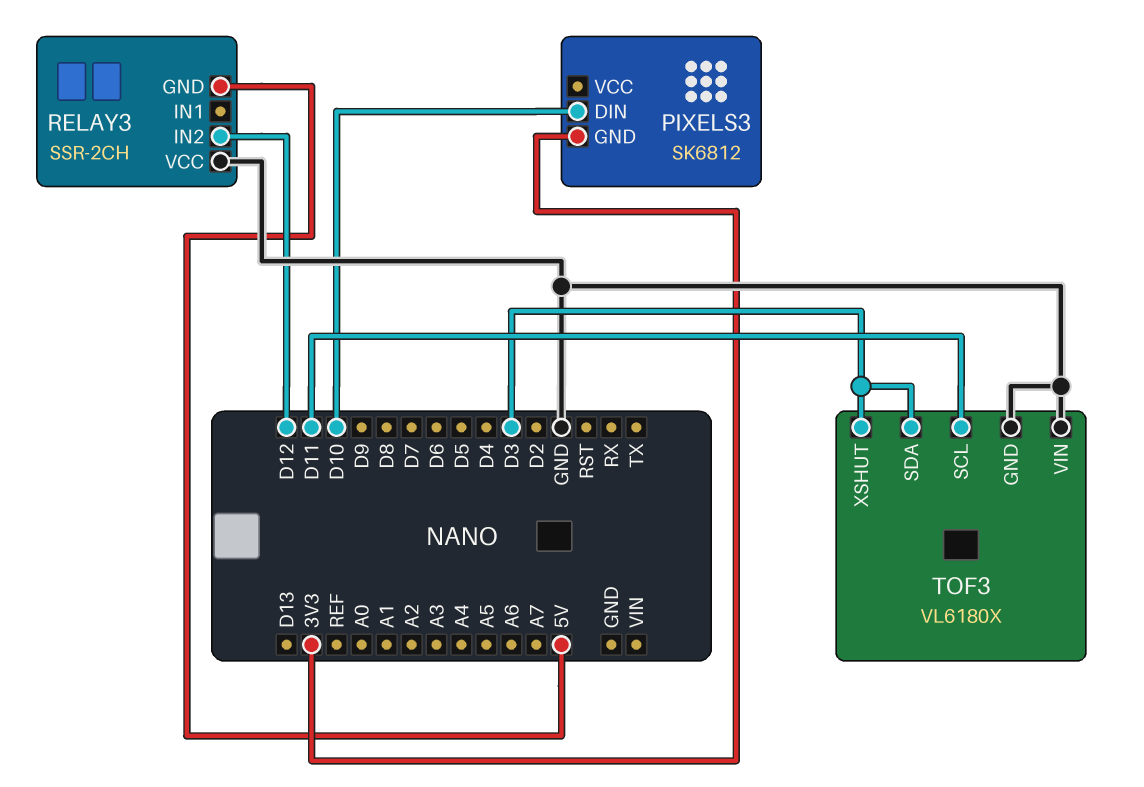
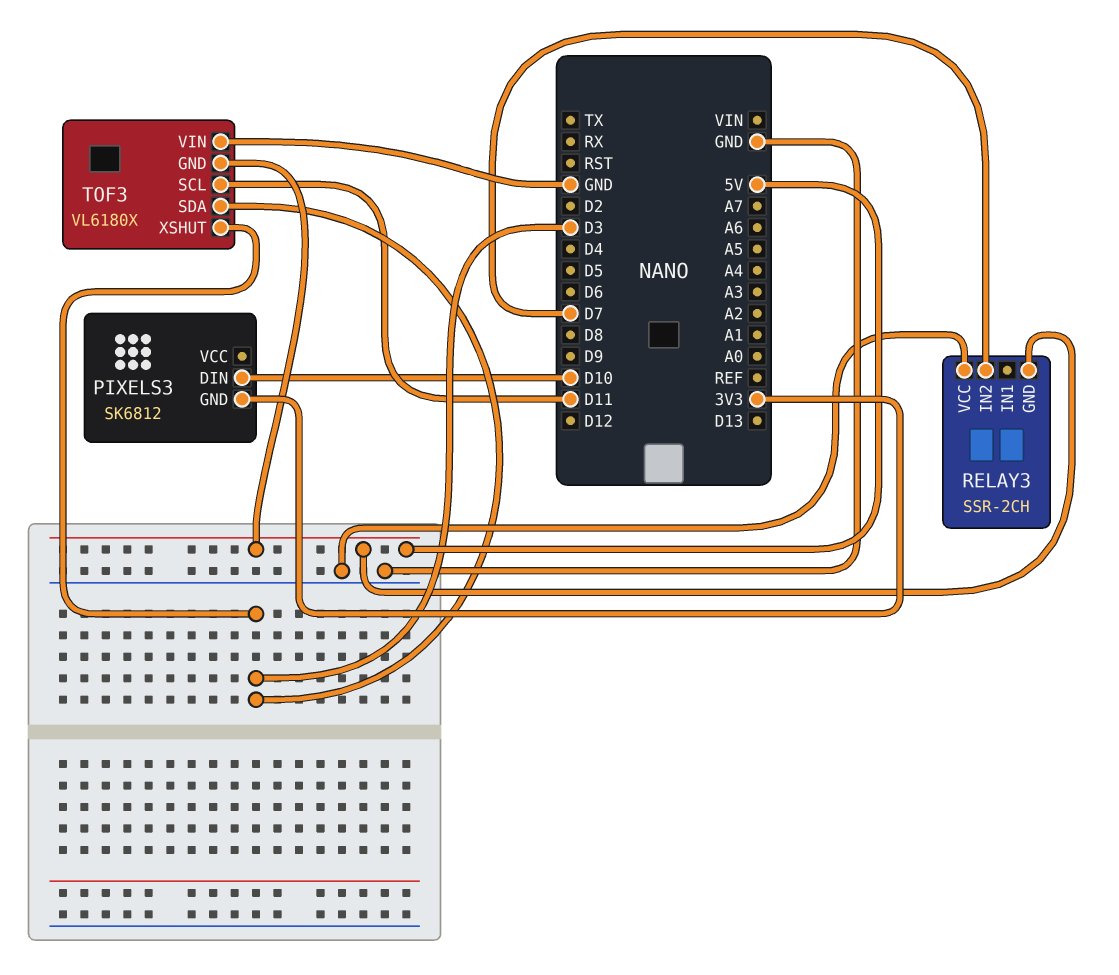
RELAY3 pin IN2: D12 -> D7
TOF3 pin GND: GND -> 5V

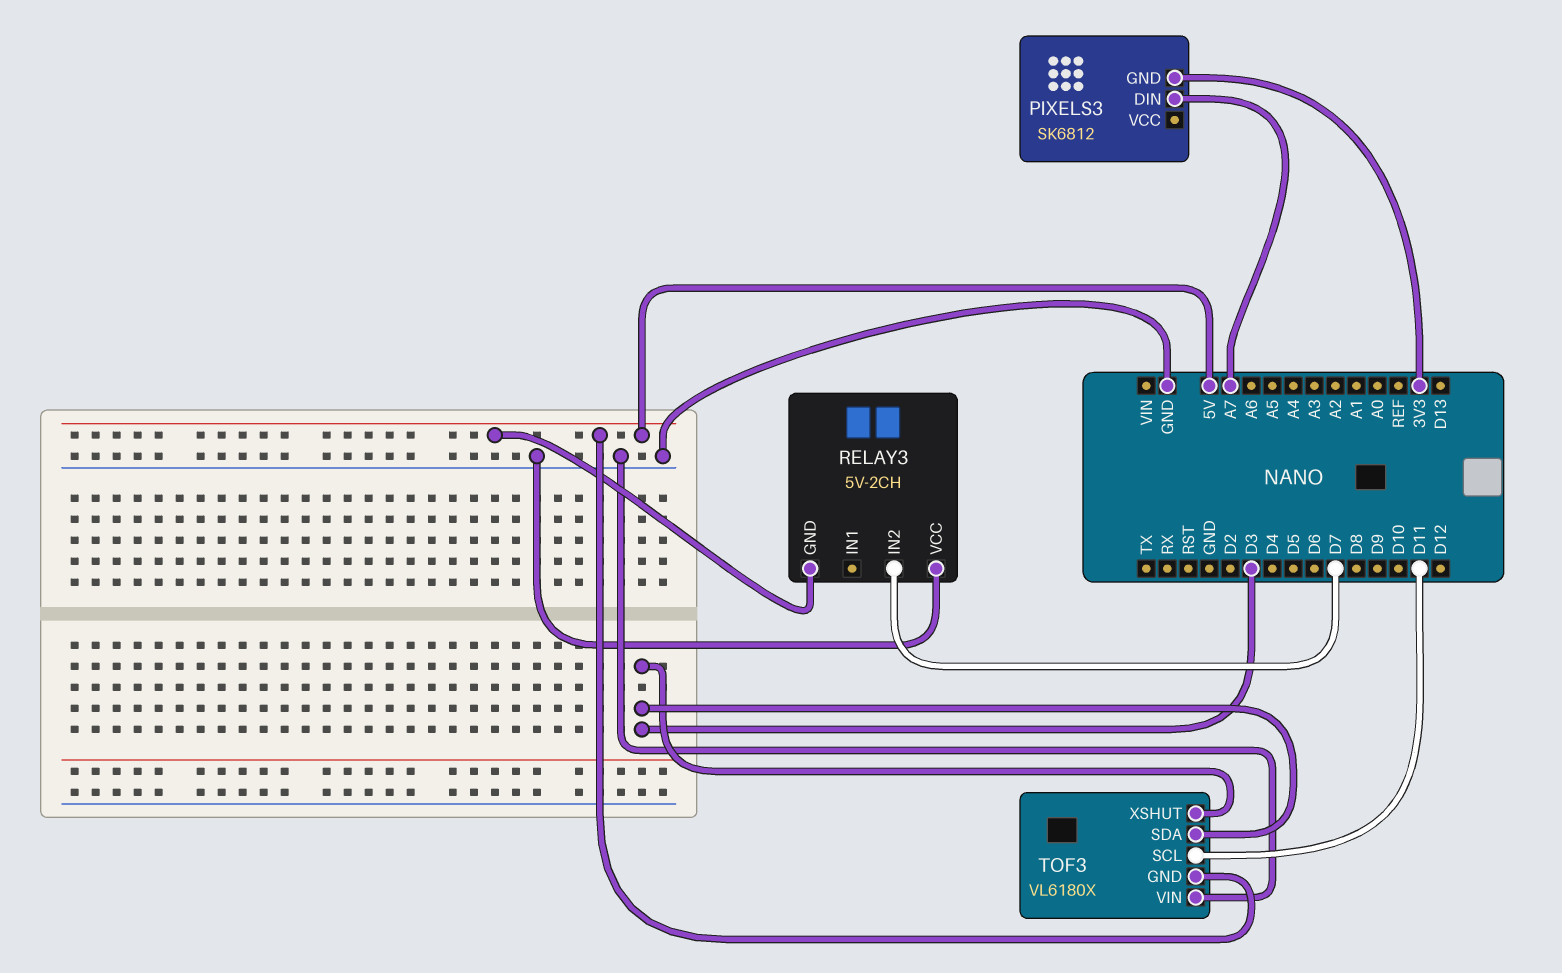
PIXELS3 pin DIN: D10 -> A7
RELAY3: SSR-2CH -> 5V-2CH

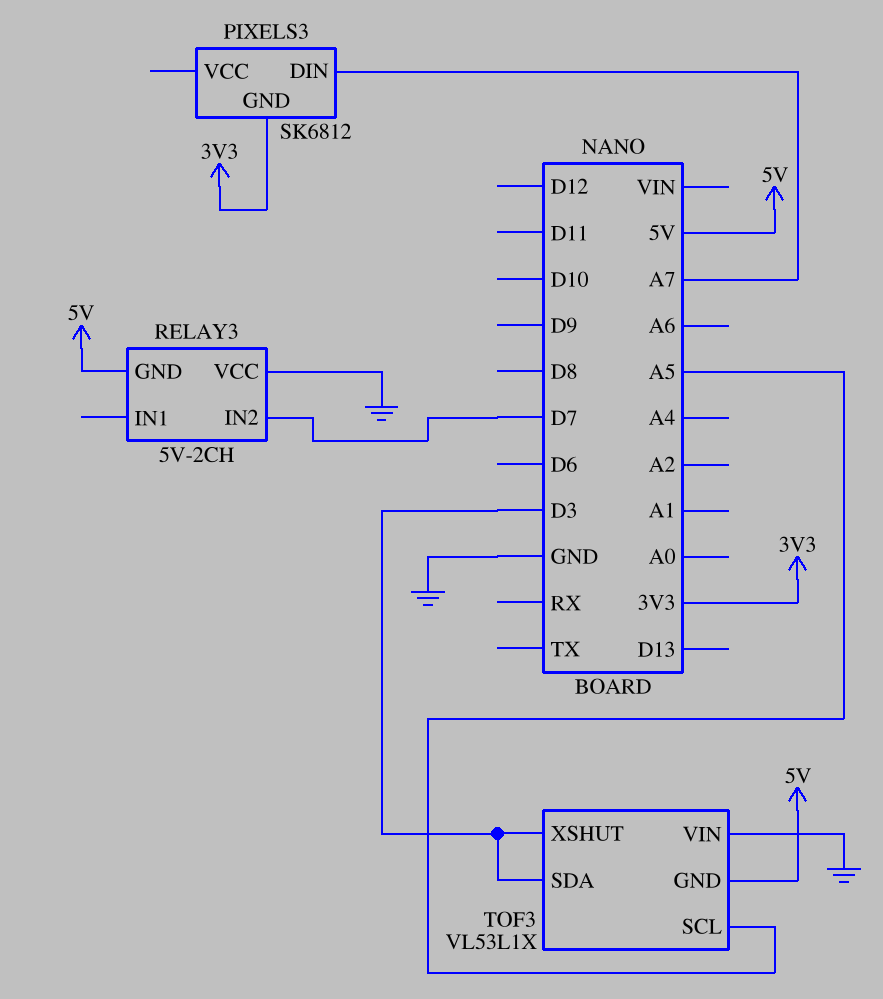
TOF3: VL6180X -> VL53L1X
TOF3 pin SCL: D11 -> A5

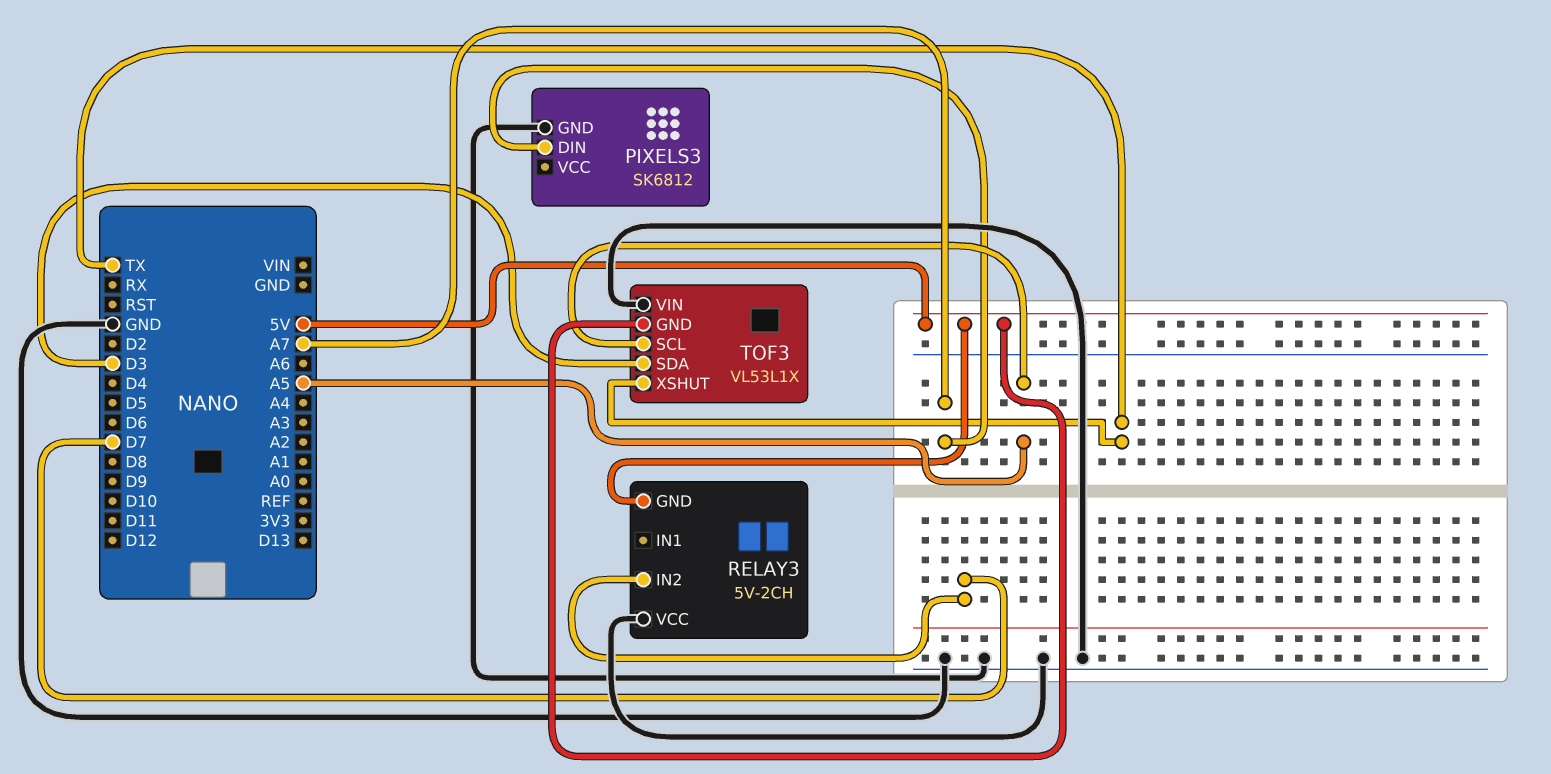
PIXELS3 pin GND: 3V3 -> GND
TOF3 pin XSHUT: D3 -> TX

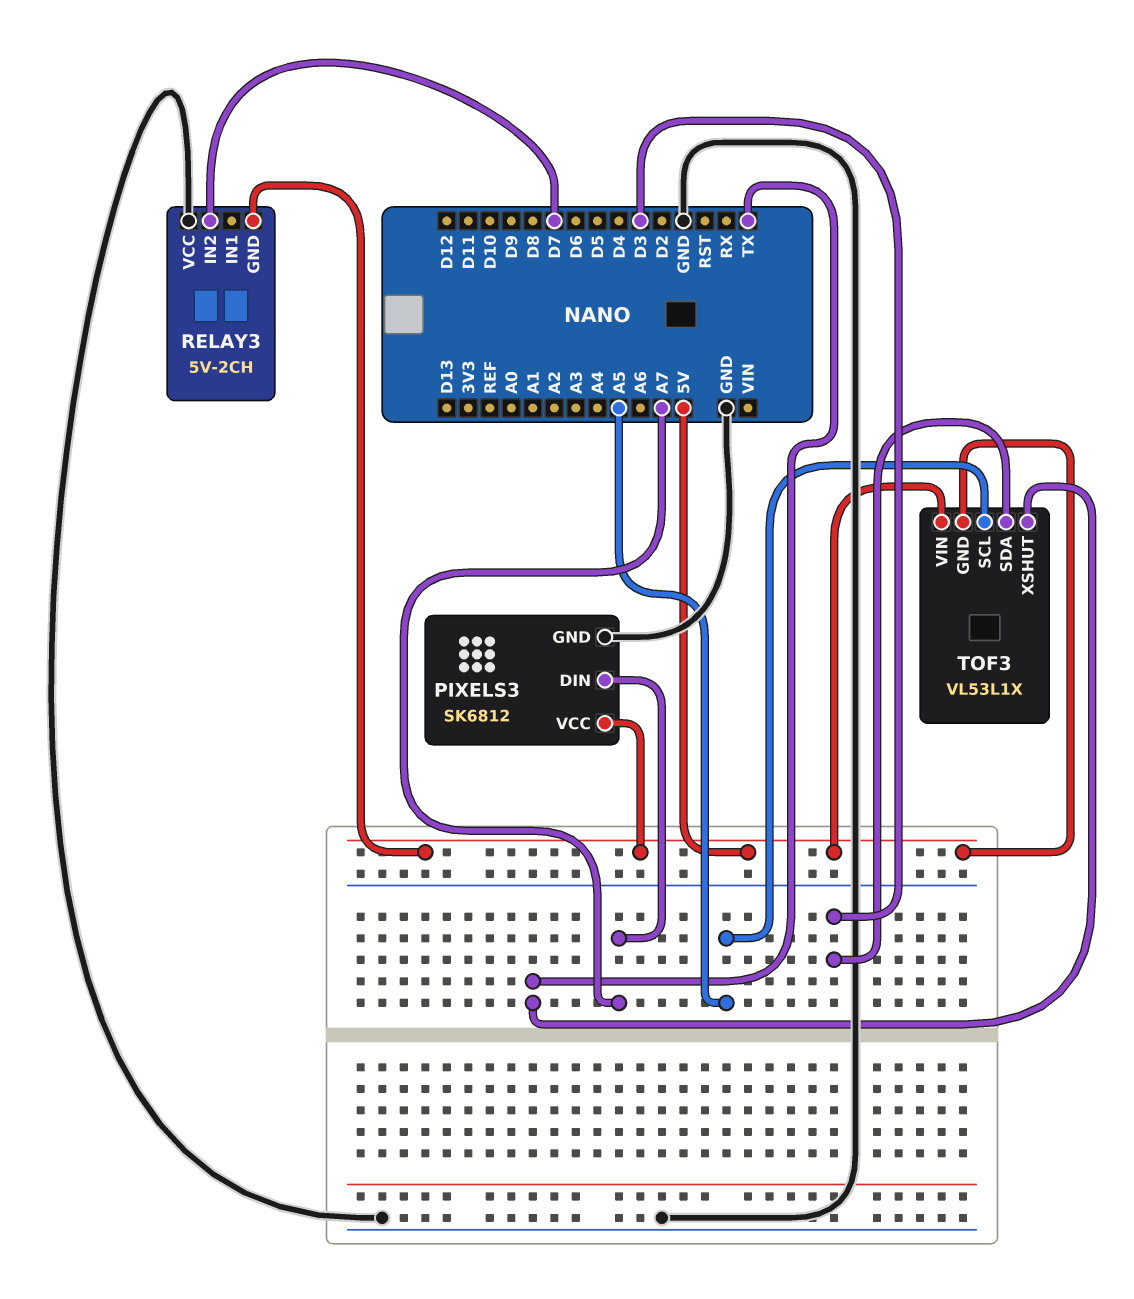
PIXELS3 pin VCC: none -> 5V
TOF3 pin VIN: GND -> 5V

